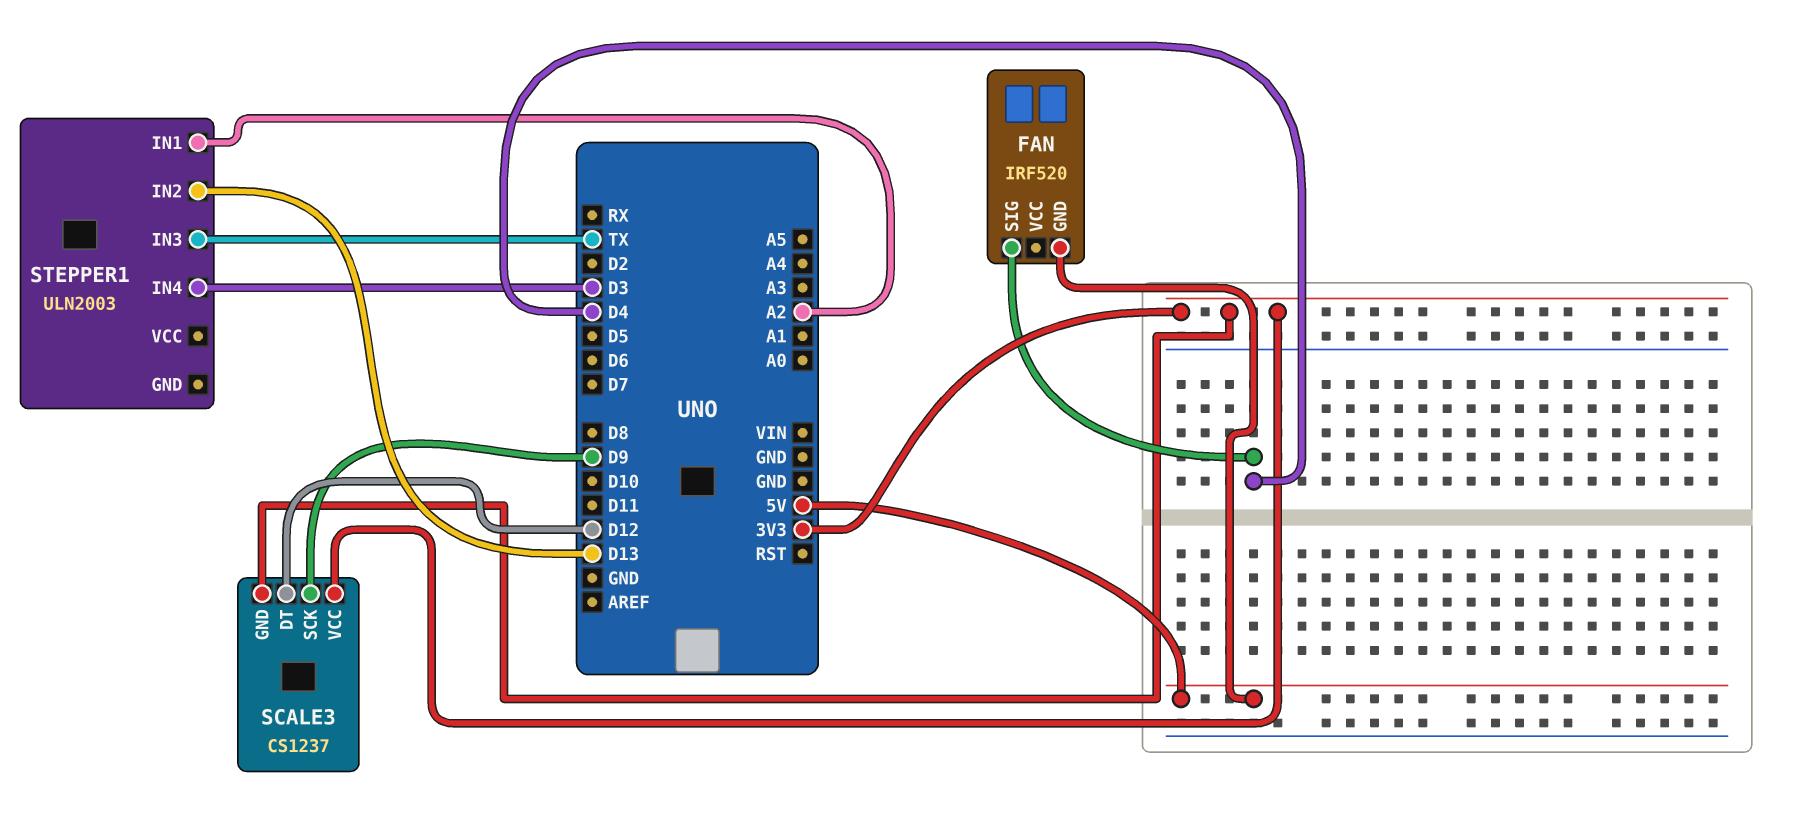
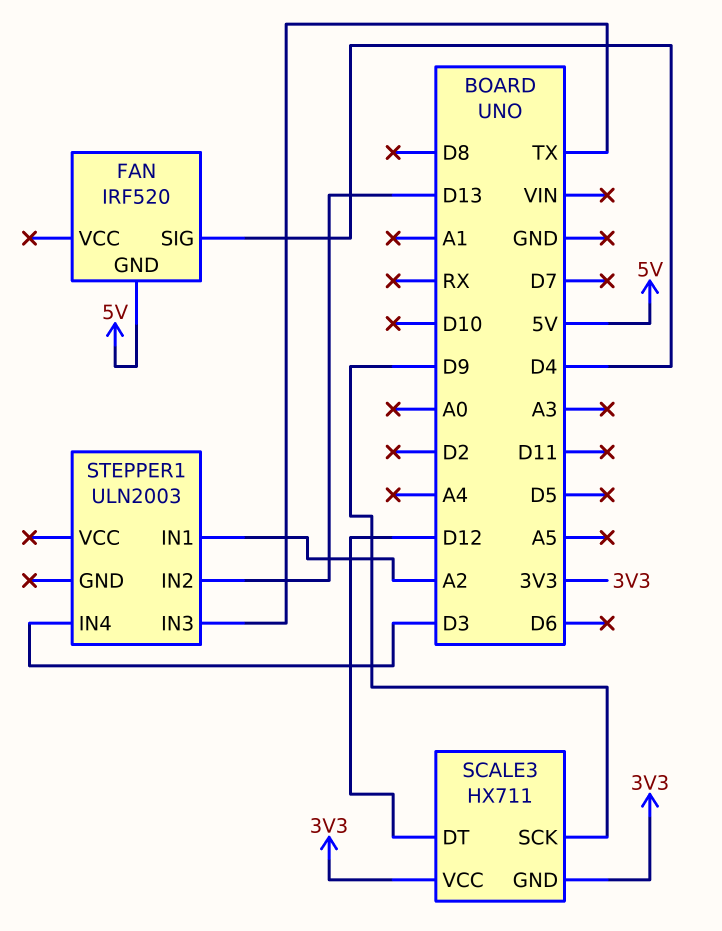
SCALE3: CS1237 -> HX711

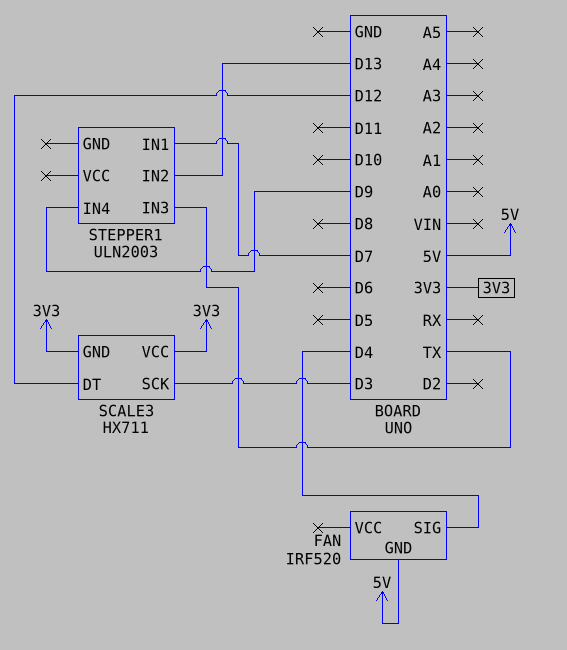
SCALE3 pin SCK: D9 -> D3
STEPPER1 pin IN1: A2 -> D7
STEPPER1 pin IN4: D3 -> D9

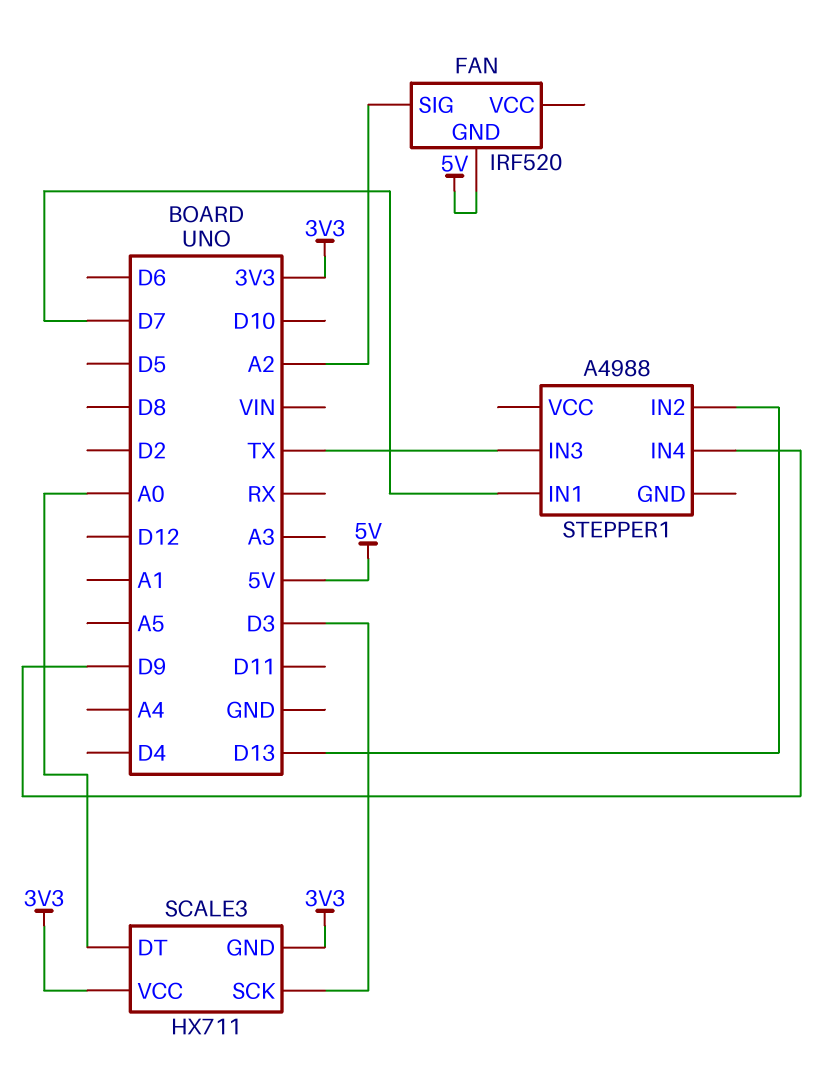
FAN pin SIG: D4 -> A2
SCALE3 pin DT: D12 -> A0
STEPPER1: ULN2003 -> A4988

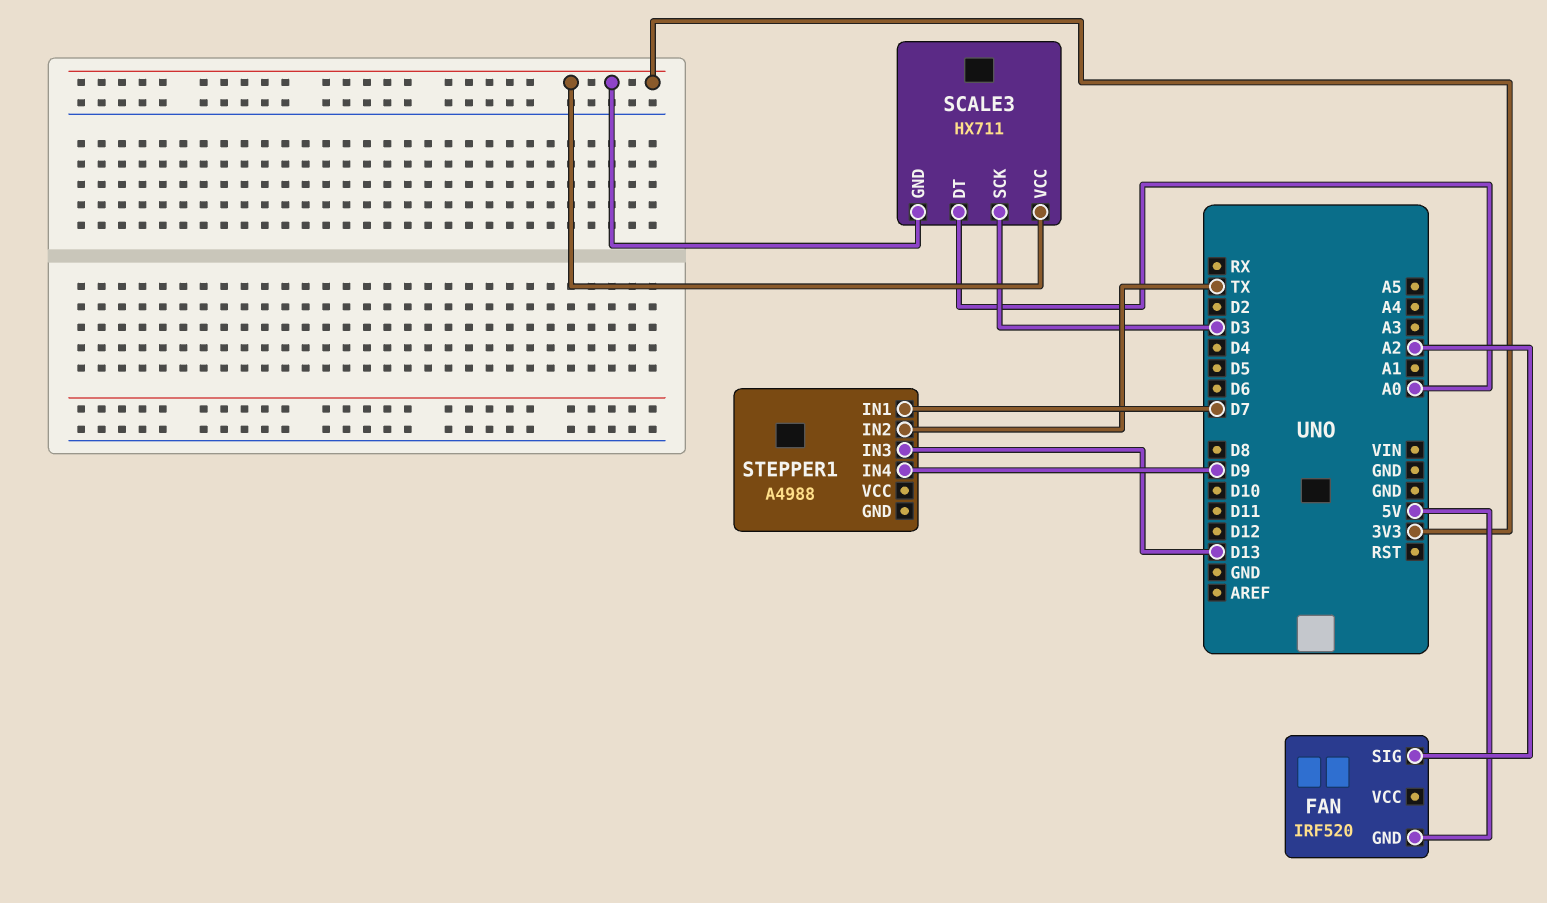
STEPPER1 pin IN2: D13 -> TX
STEPPER1 pin IN3: TX -> D13

